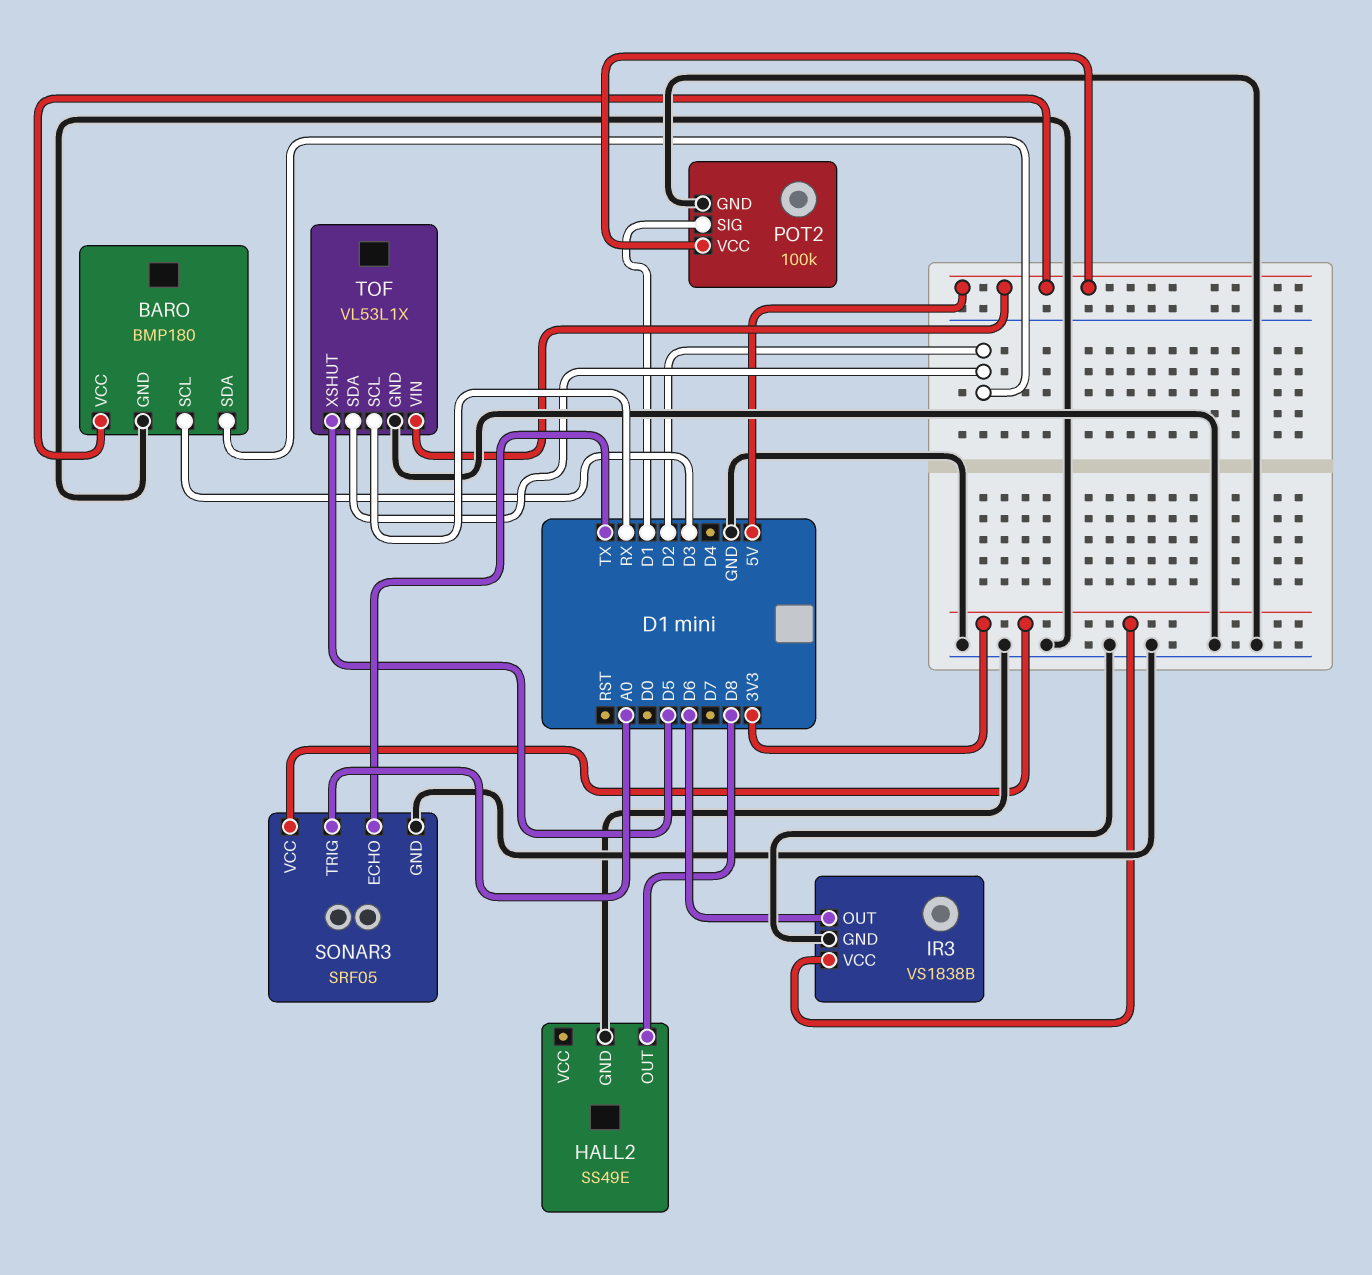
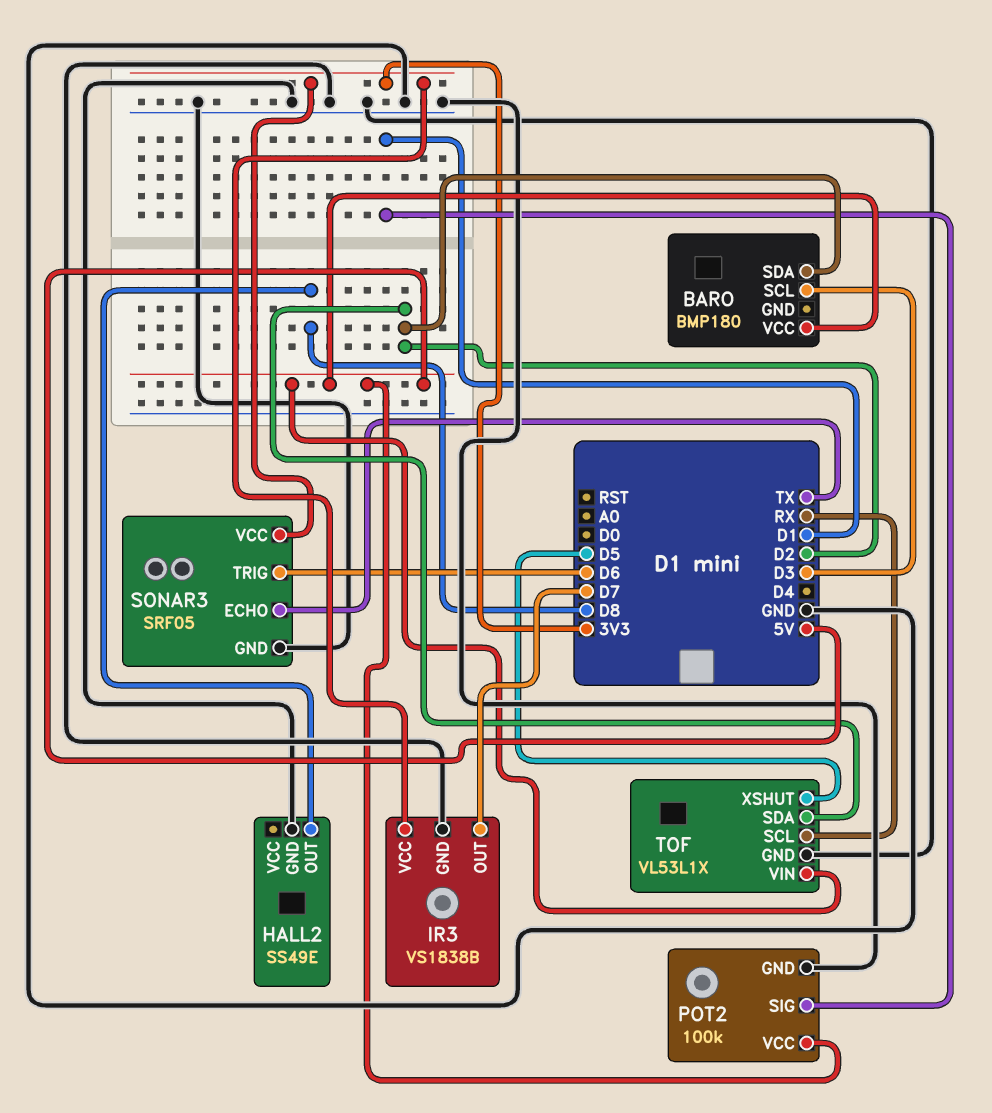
BARO pin GND: GND -> none
IR3 pin OUT: D6 -> D7
SONAR3 pin TRIG: A0 -> D6

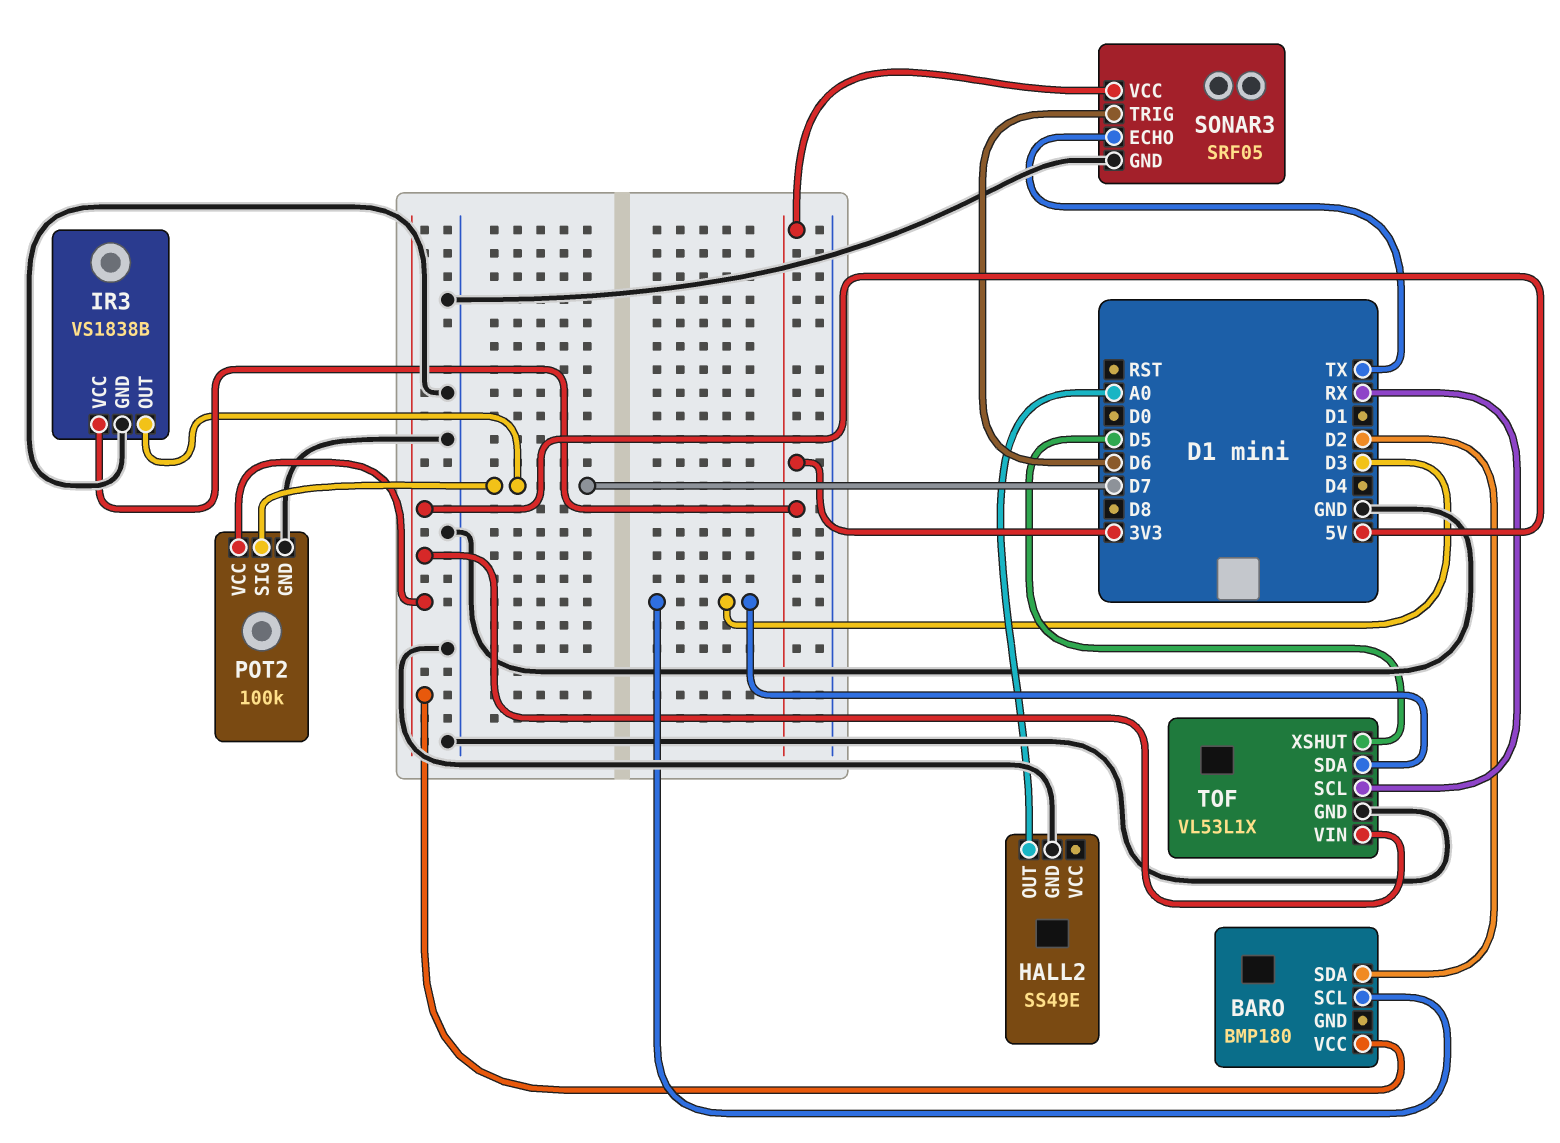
HALL2 pin OUT: D8 -> A0
POT2 pin SIG: D1 -> D7
TOF pin SDA: D2 -> D3

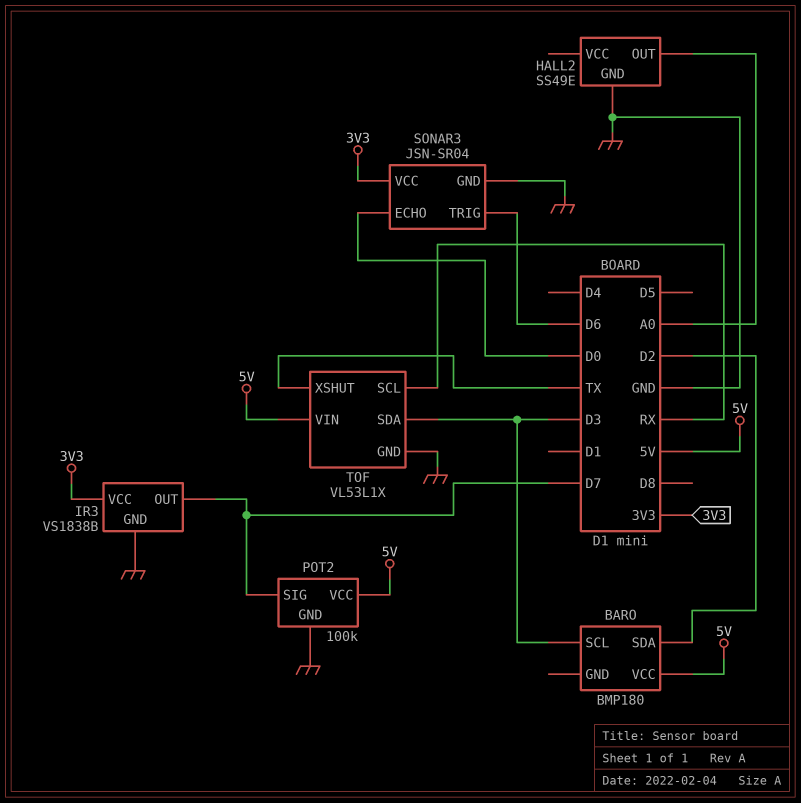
SONAR3: SRF05 -> JSN-SR04
SONAR3 pin ECHO: TX -> D0
TOF pin XSHUT: D5 -> TX

